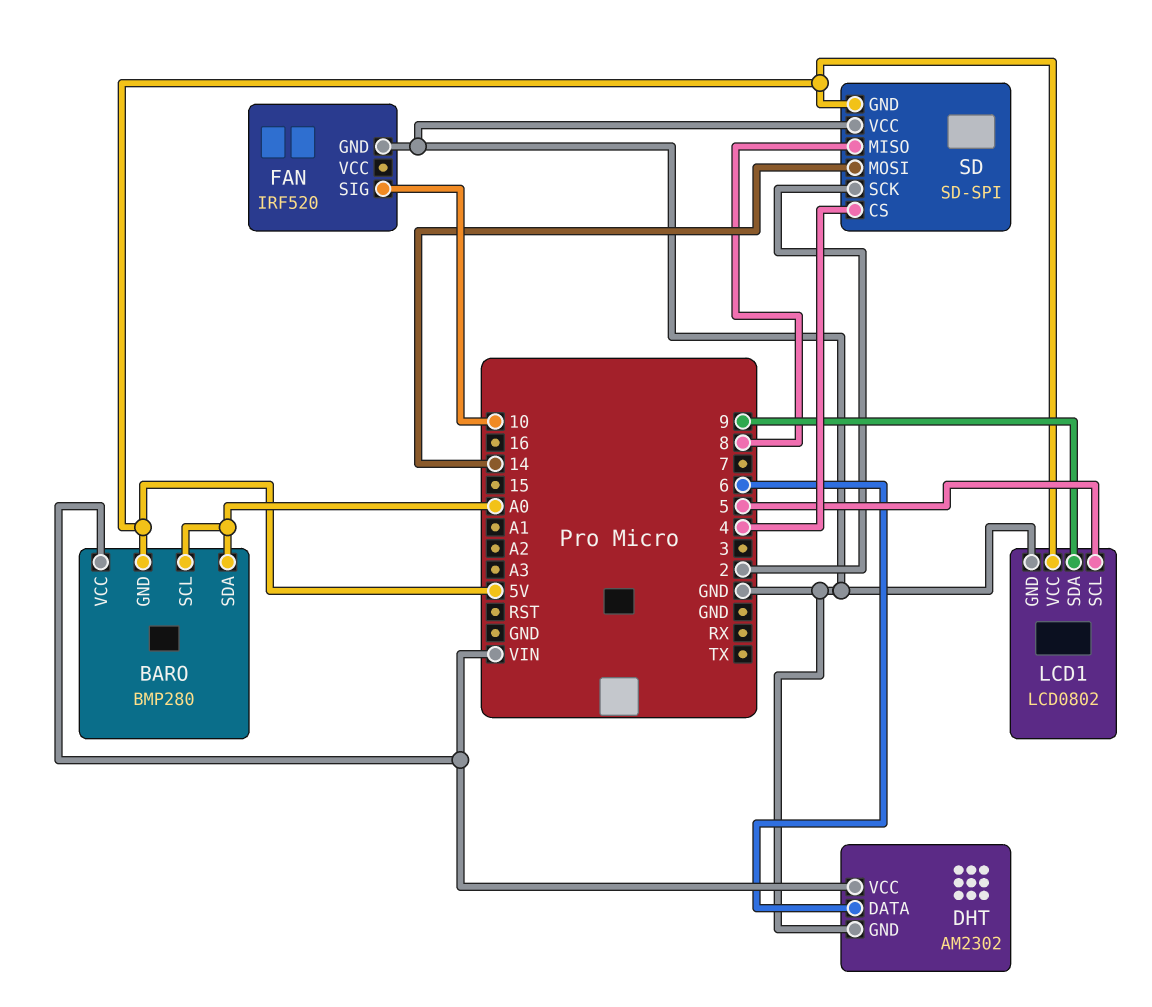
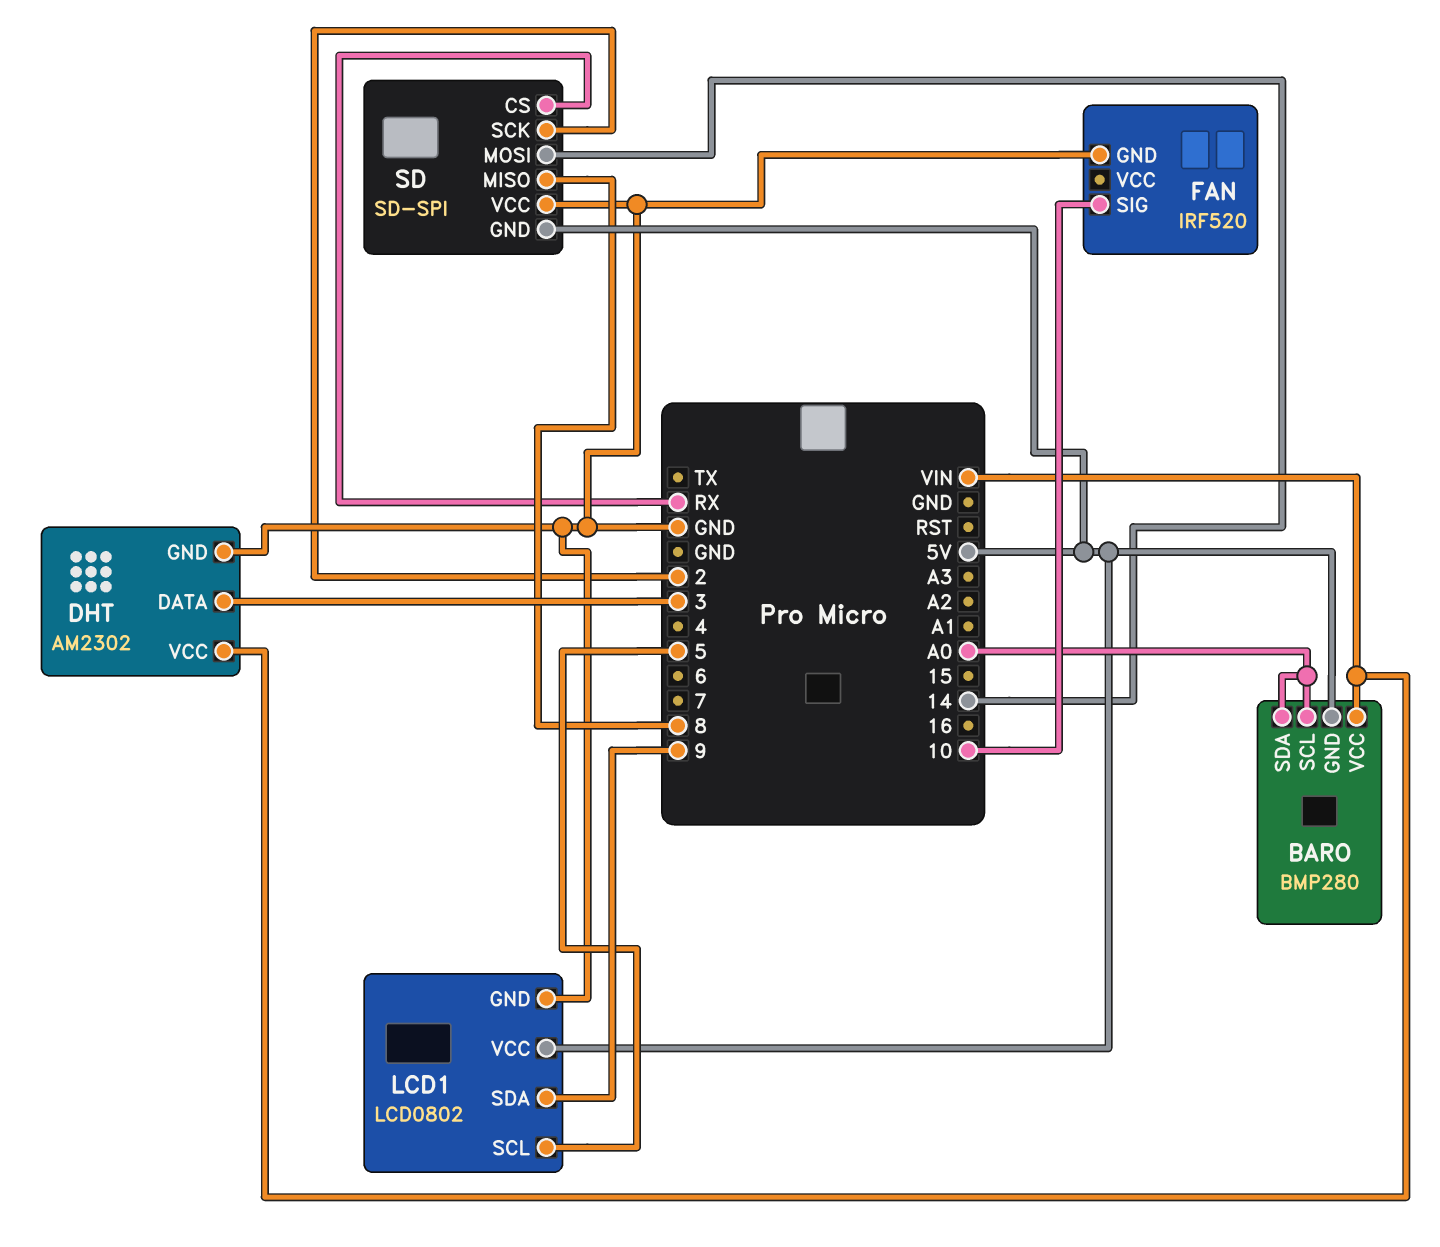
DHT pin DATA: 6 -> 3
SD pin CS: 4 -> RX

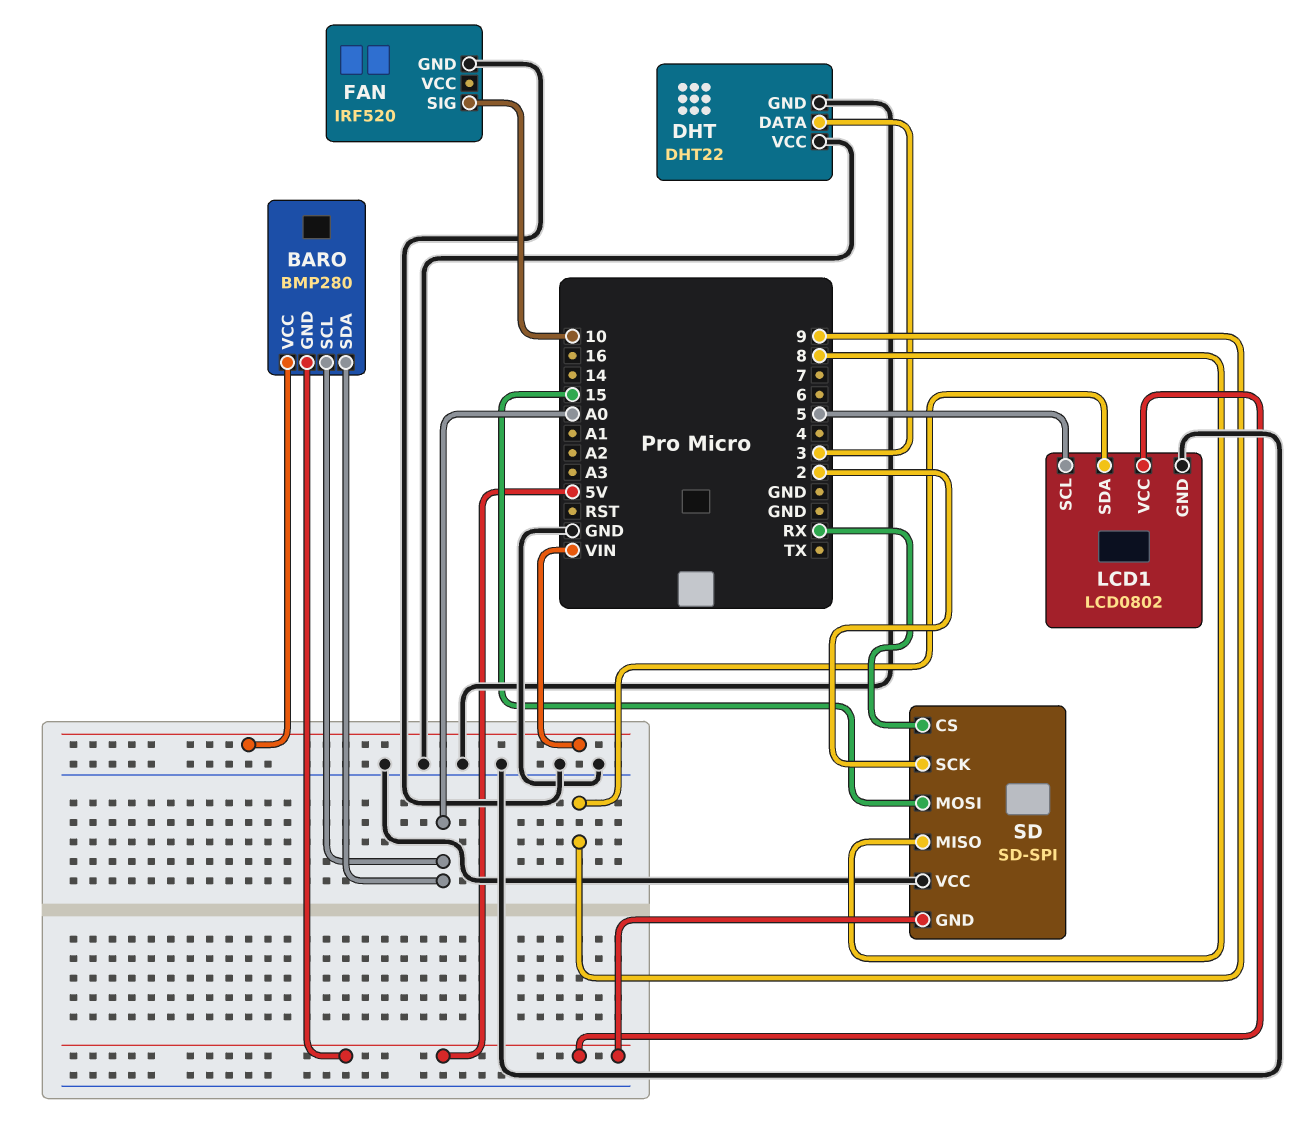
DHT: AM2302 -> DHT22
DHT pin VCC: VIN -> GND
SD pin MOSI: 14 -> 15

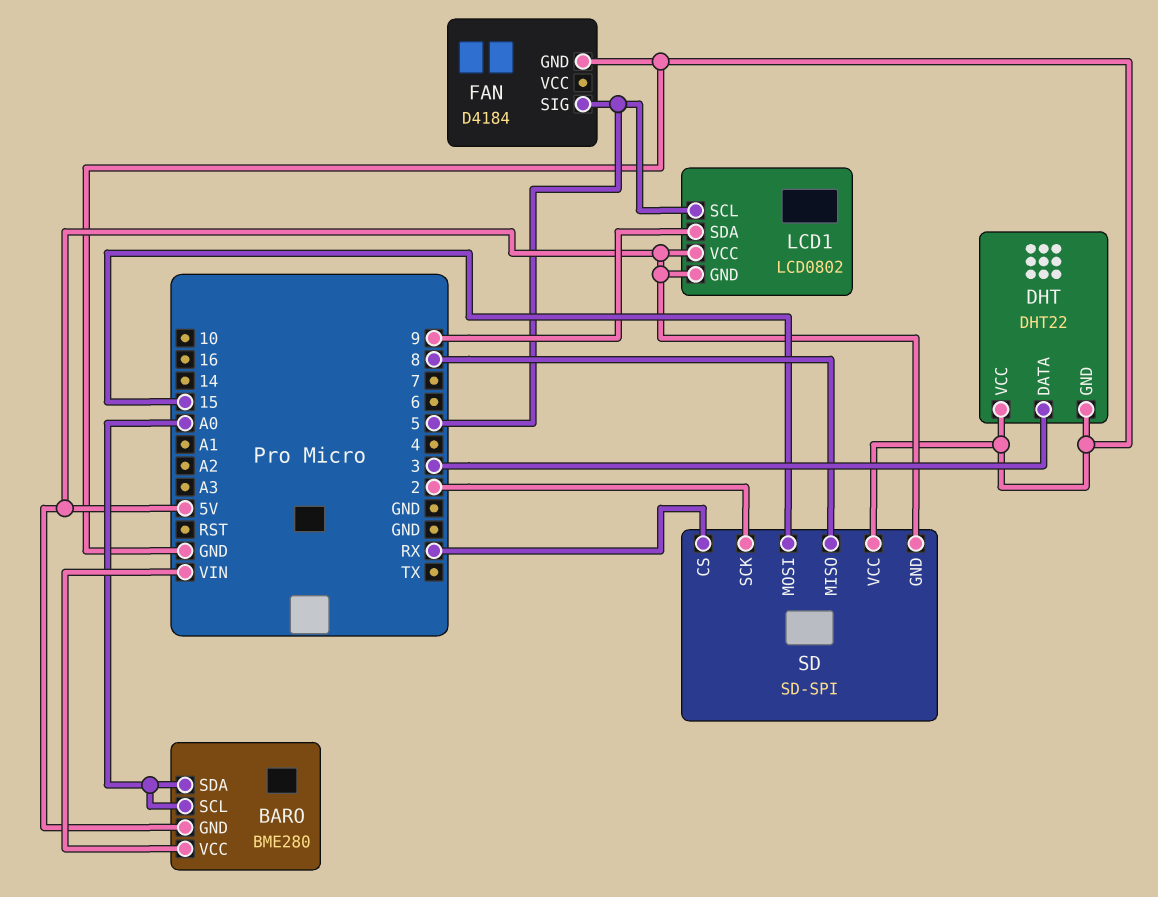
BARO: BMP280 -> BME280
FAN: IRF520 -> D4184
FAN pin SIG: 10 -> 5
LCD1 pin GND: GND -> 5V

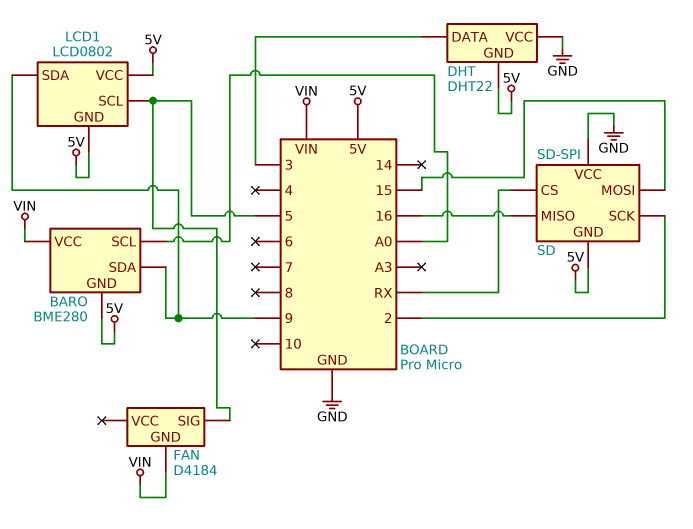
BARO pin SDA: A0 -> 9
DHT pin GND: GND -> 5V
FAN pin GND: GND -> VIN
SD pin MISO: 8 -> 16

